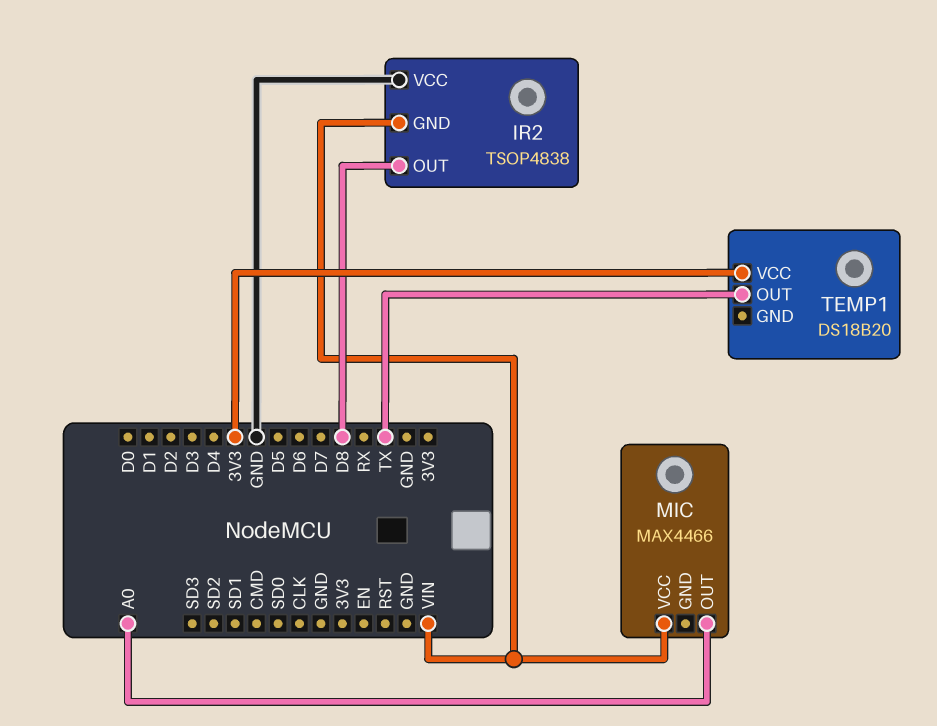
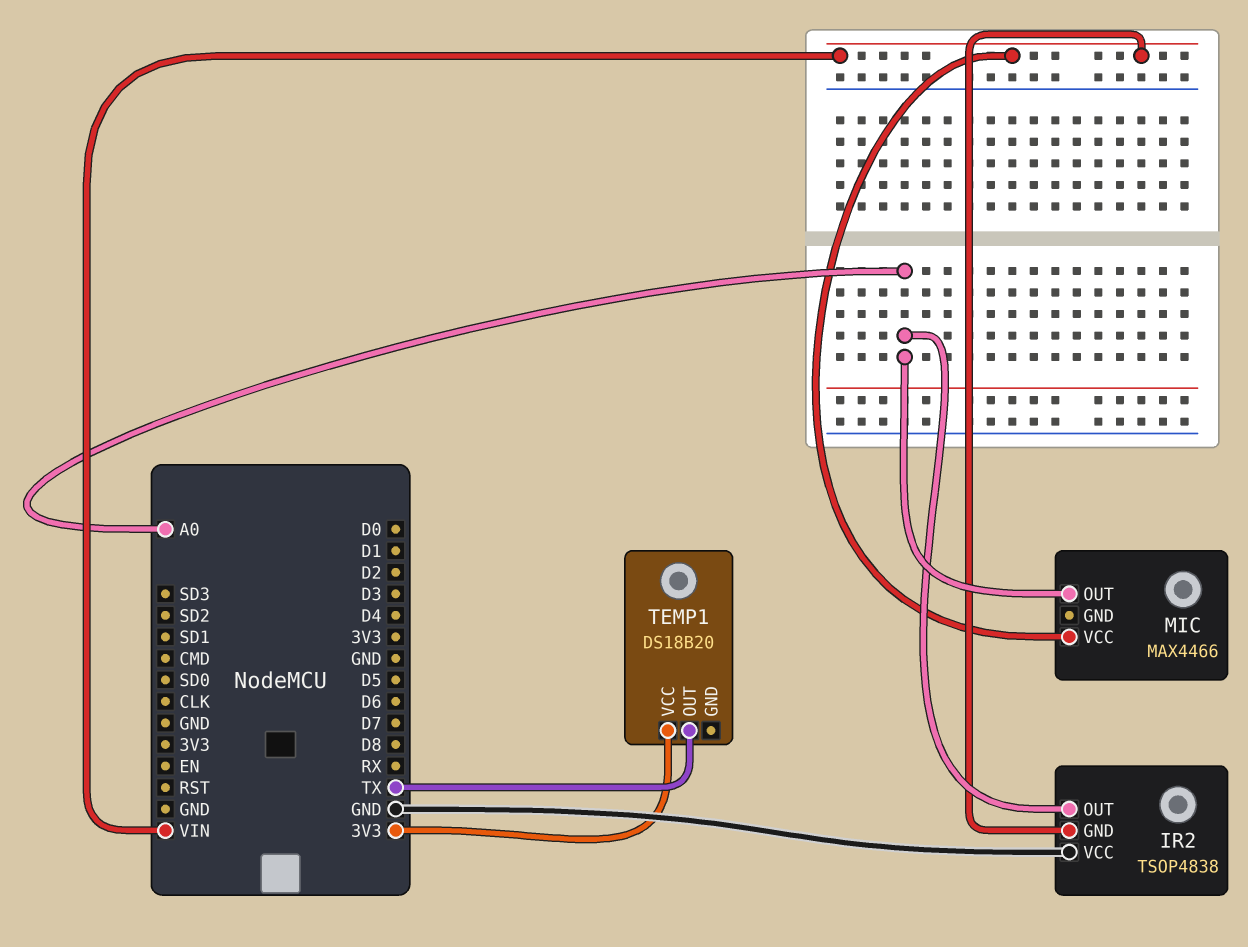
IR2 pin OUT: D8 -> A0

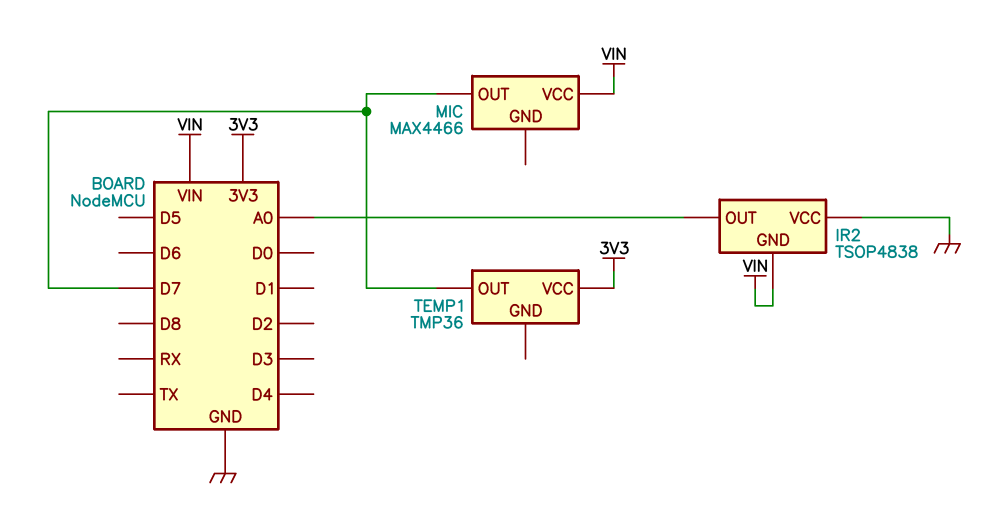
MIC pin OUT: A0 -> D7
TEMP1: DS18B20 -> TMP36
TEMP1 pin OUT: TX -> D7

